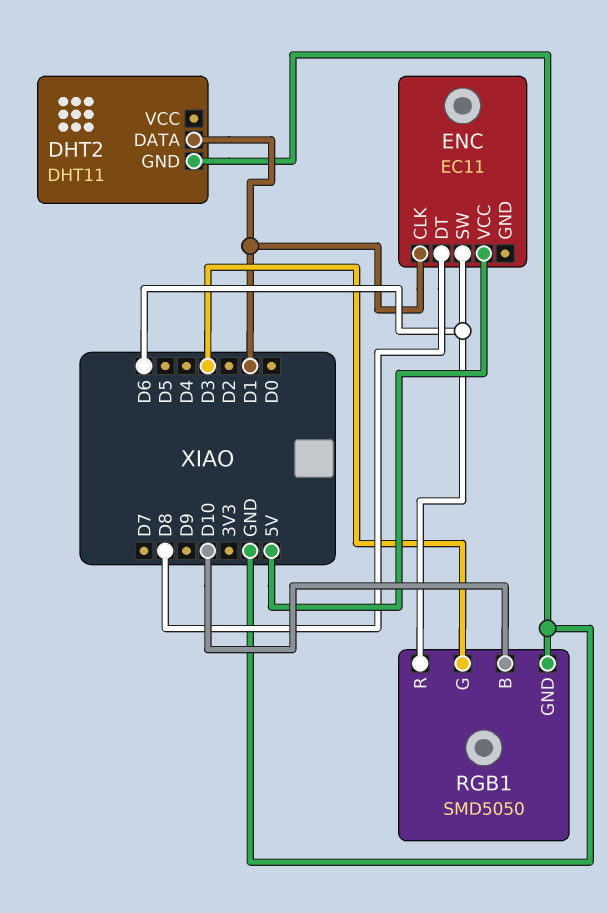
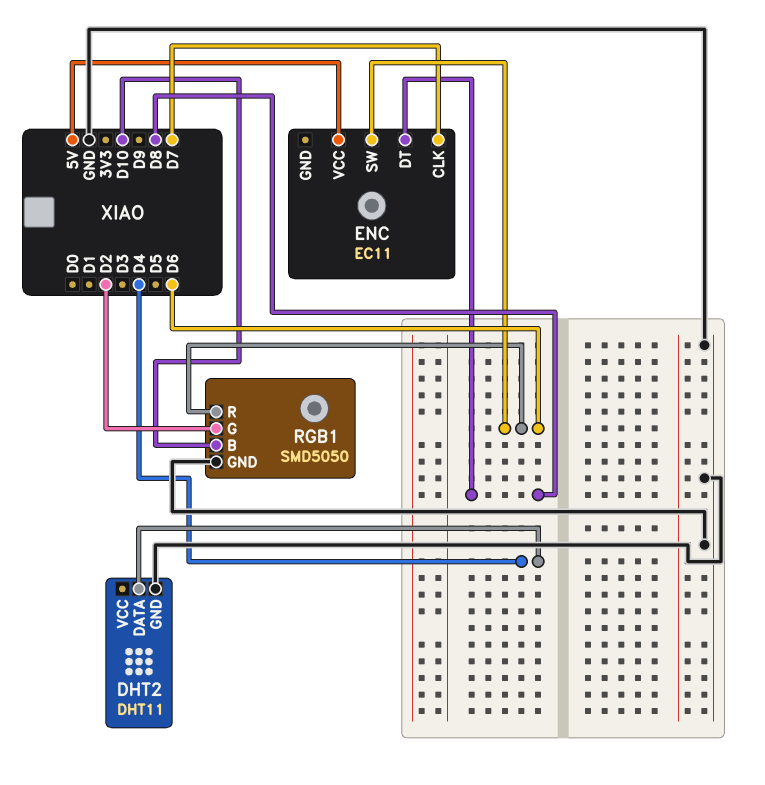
DHT2 pin DATA: D1 -> D4
ENC pin CLK: D1 -> D7
RGB1 pin G: D3 -> D2

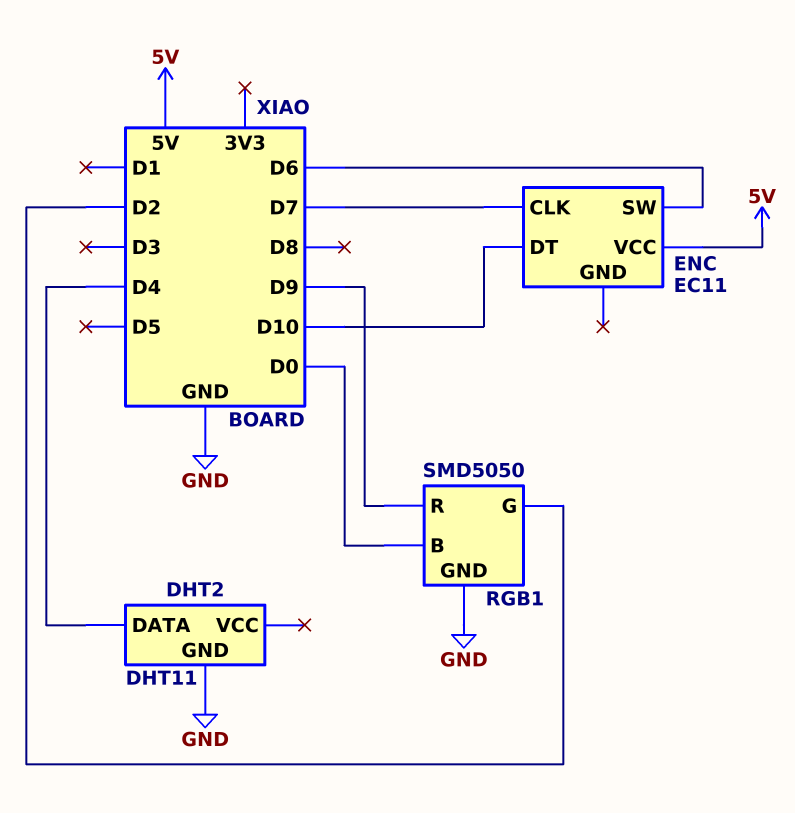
ENC pin DT: D8 -> D10
RGB1 pin B: D10 -> D0
RGB1 pin R: D6 -> D9

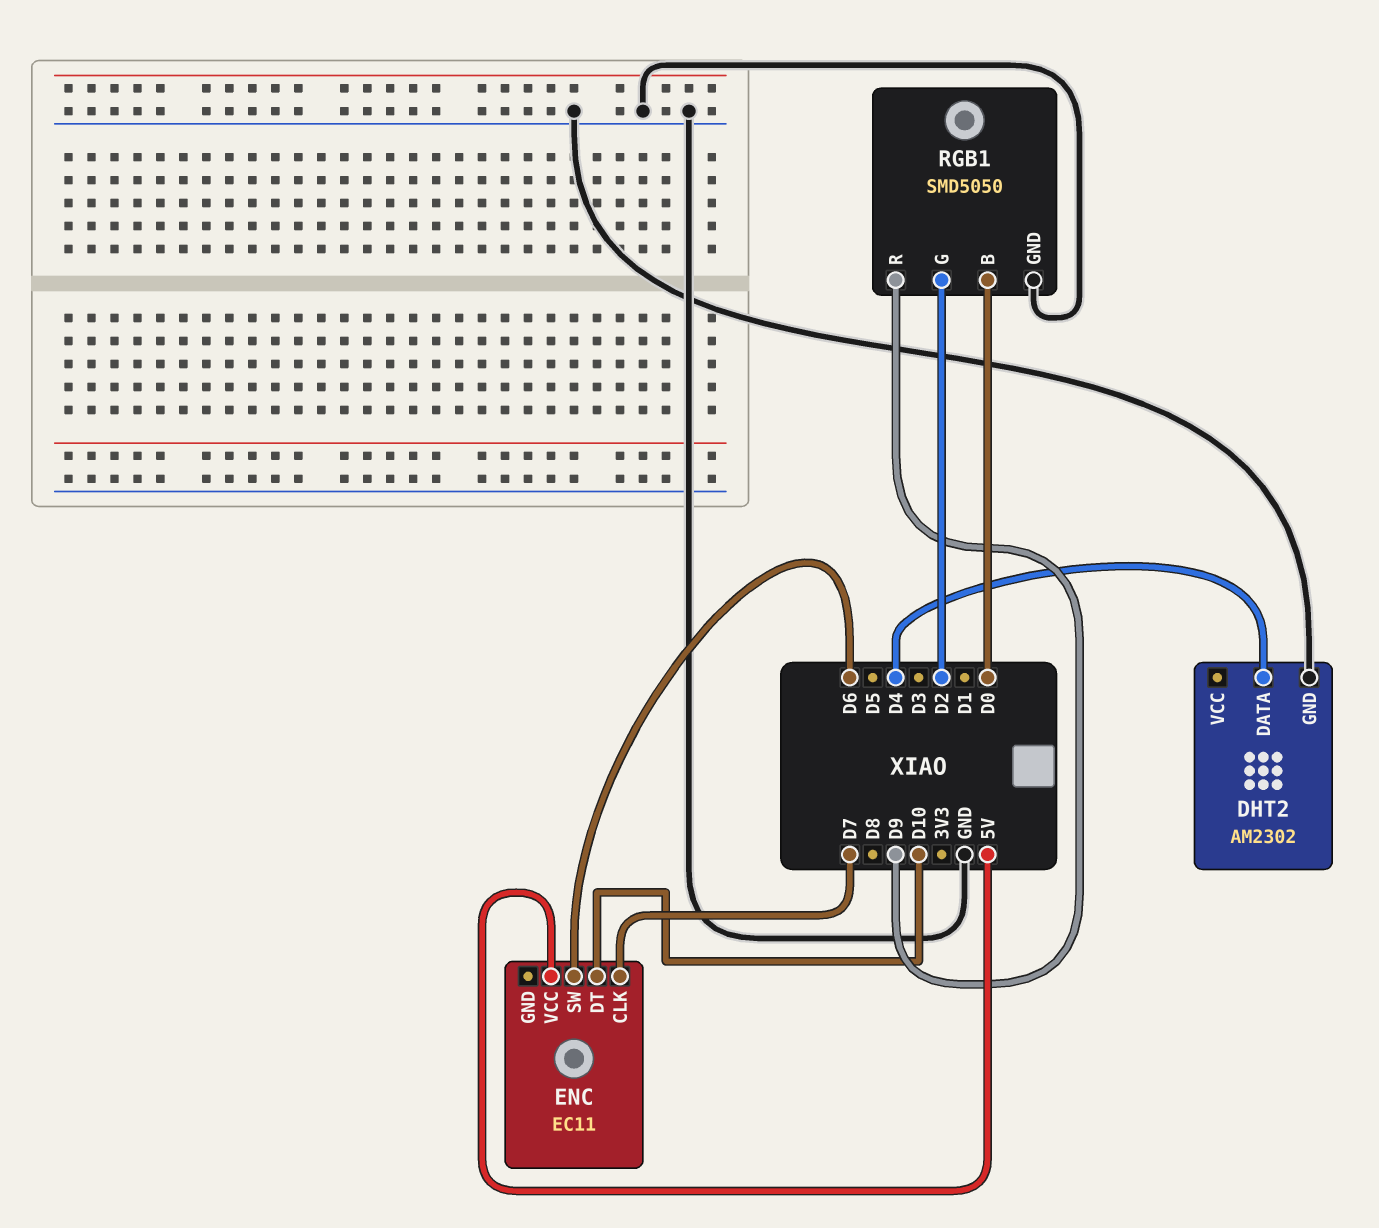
DHT2: DHT11 -> AM2302

